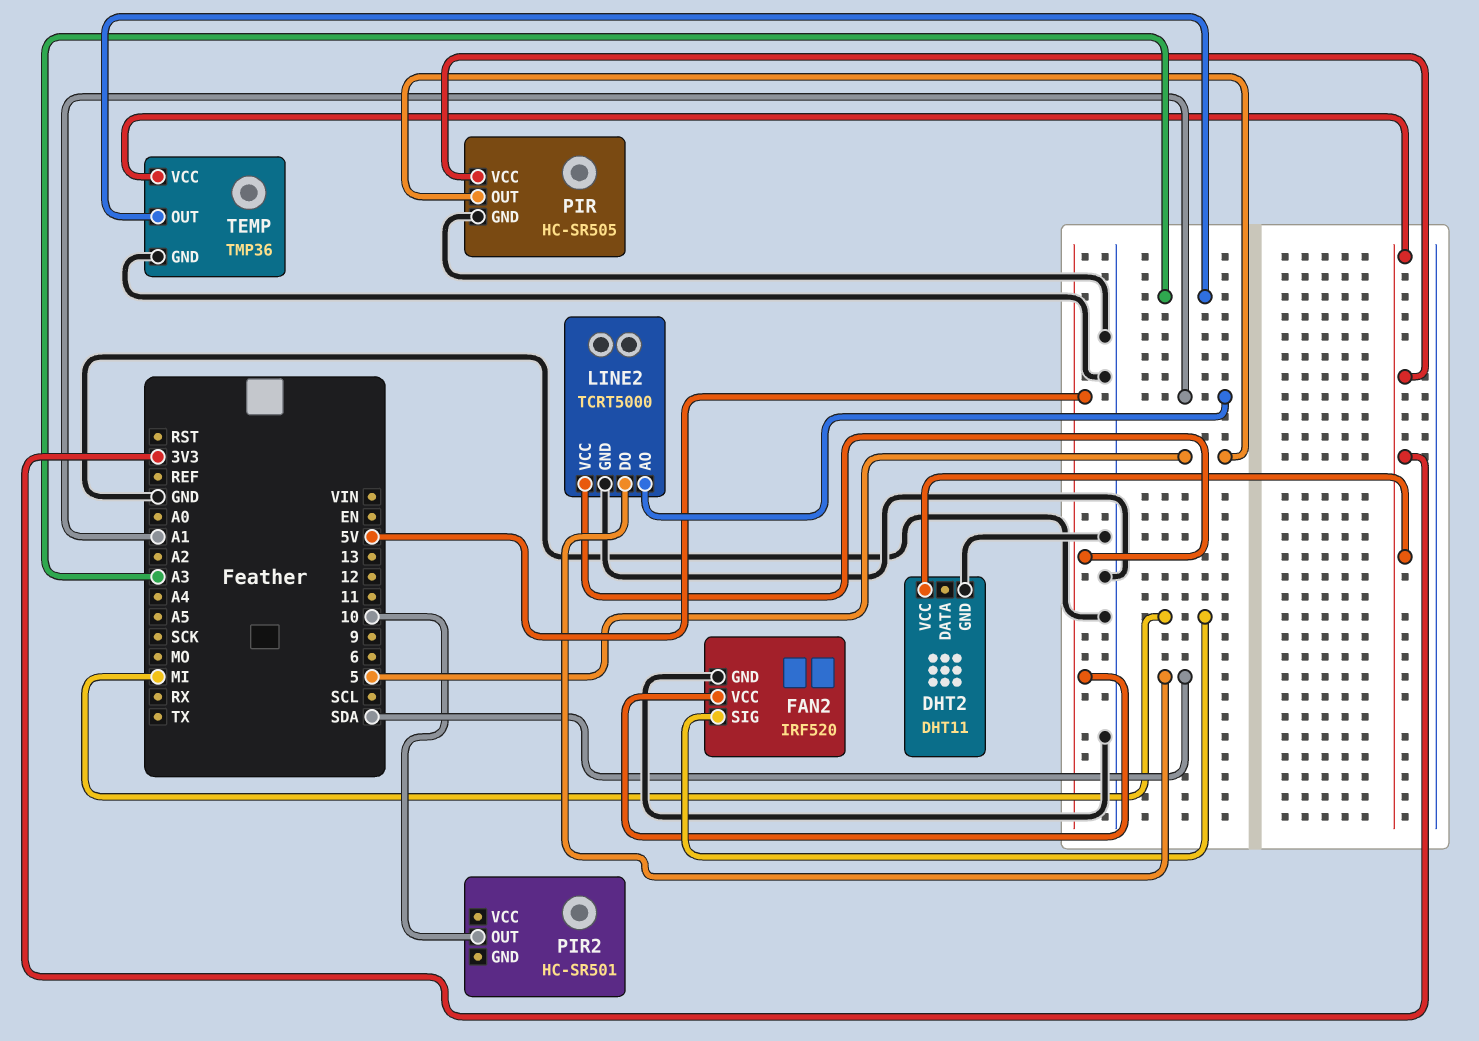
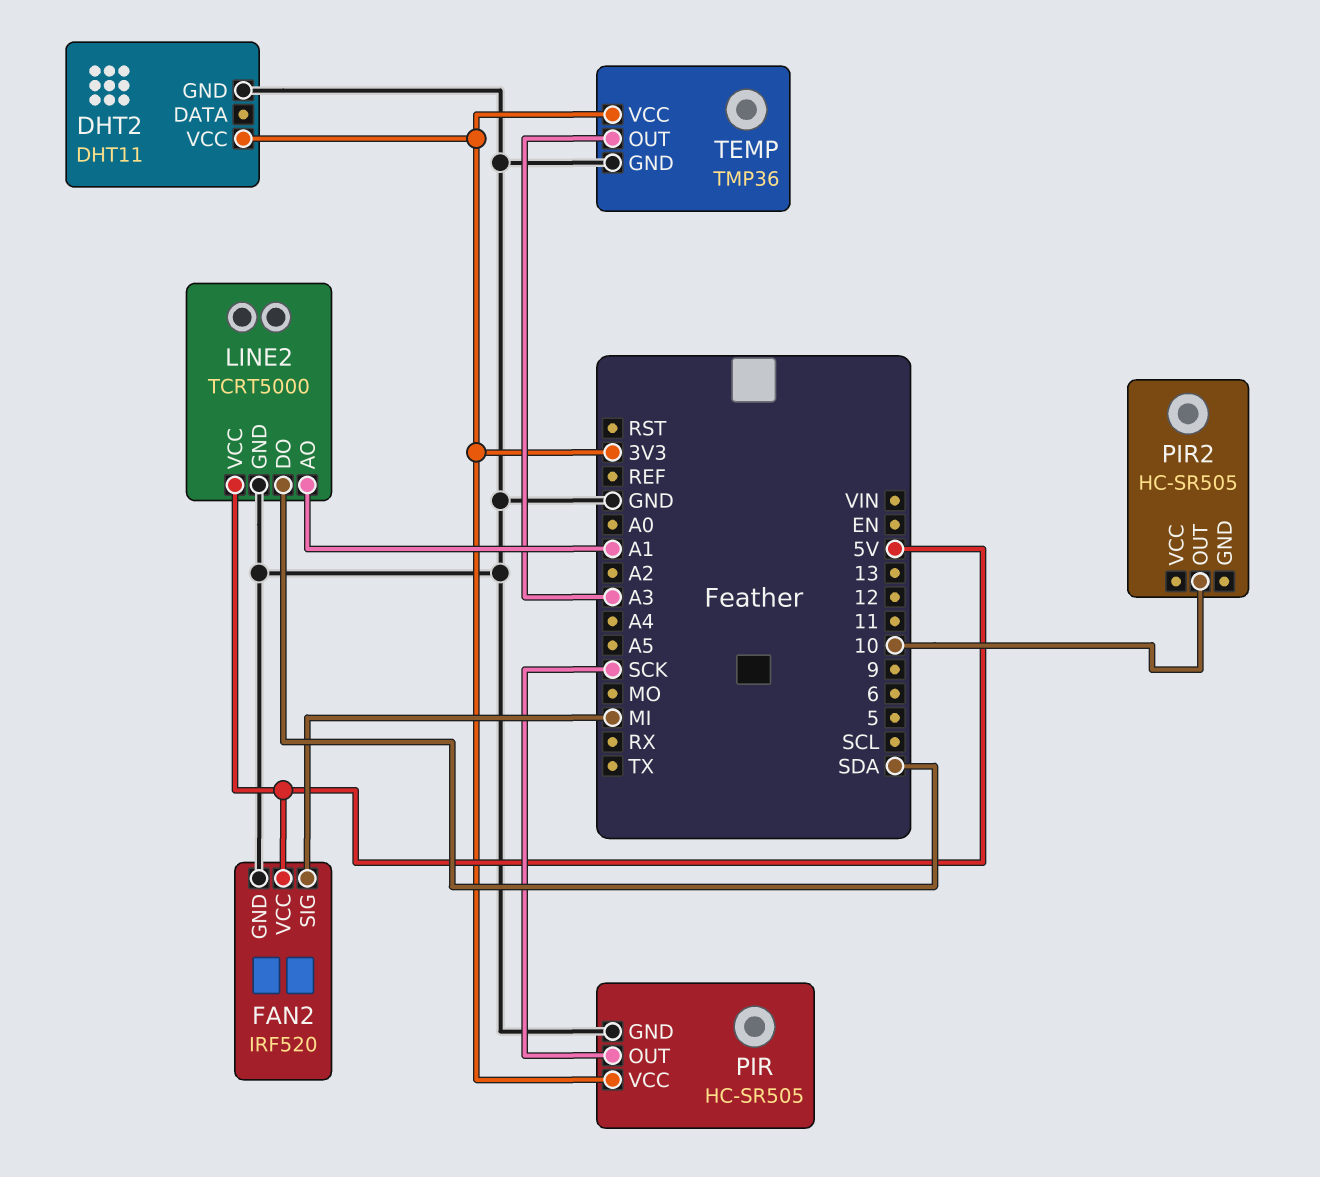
PIR pin OUT: 5 -> SCK
PIR2: HC-SR501 -> HC-SR505

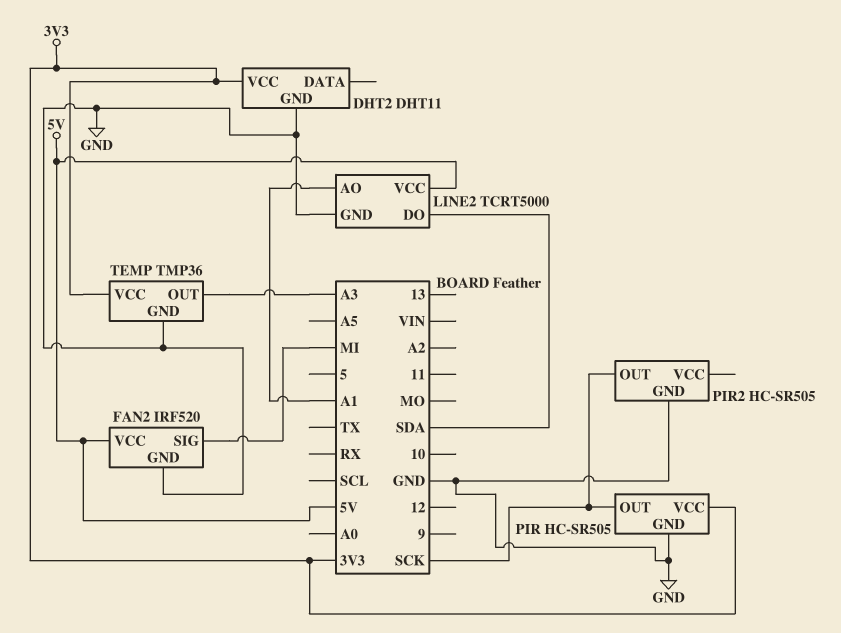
PIR2 pin GND: none -> GND
PIR2 pin OUT: 10 -> SCK

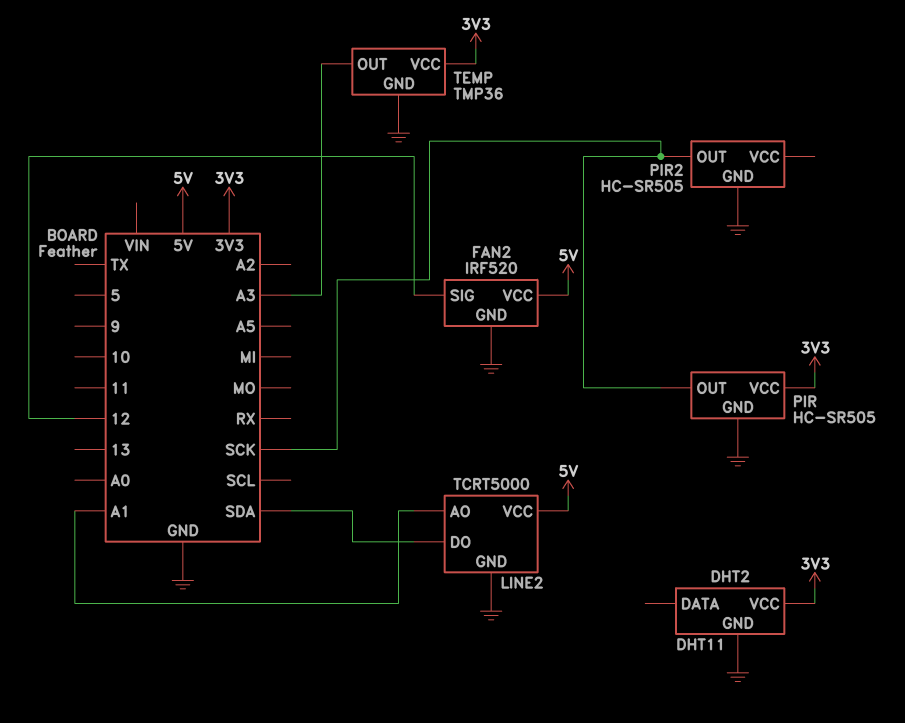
FAN2 pin SIG: MI -> 12

